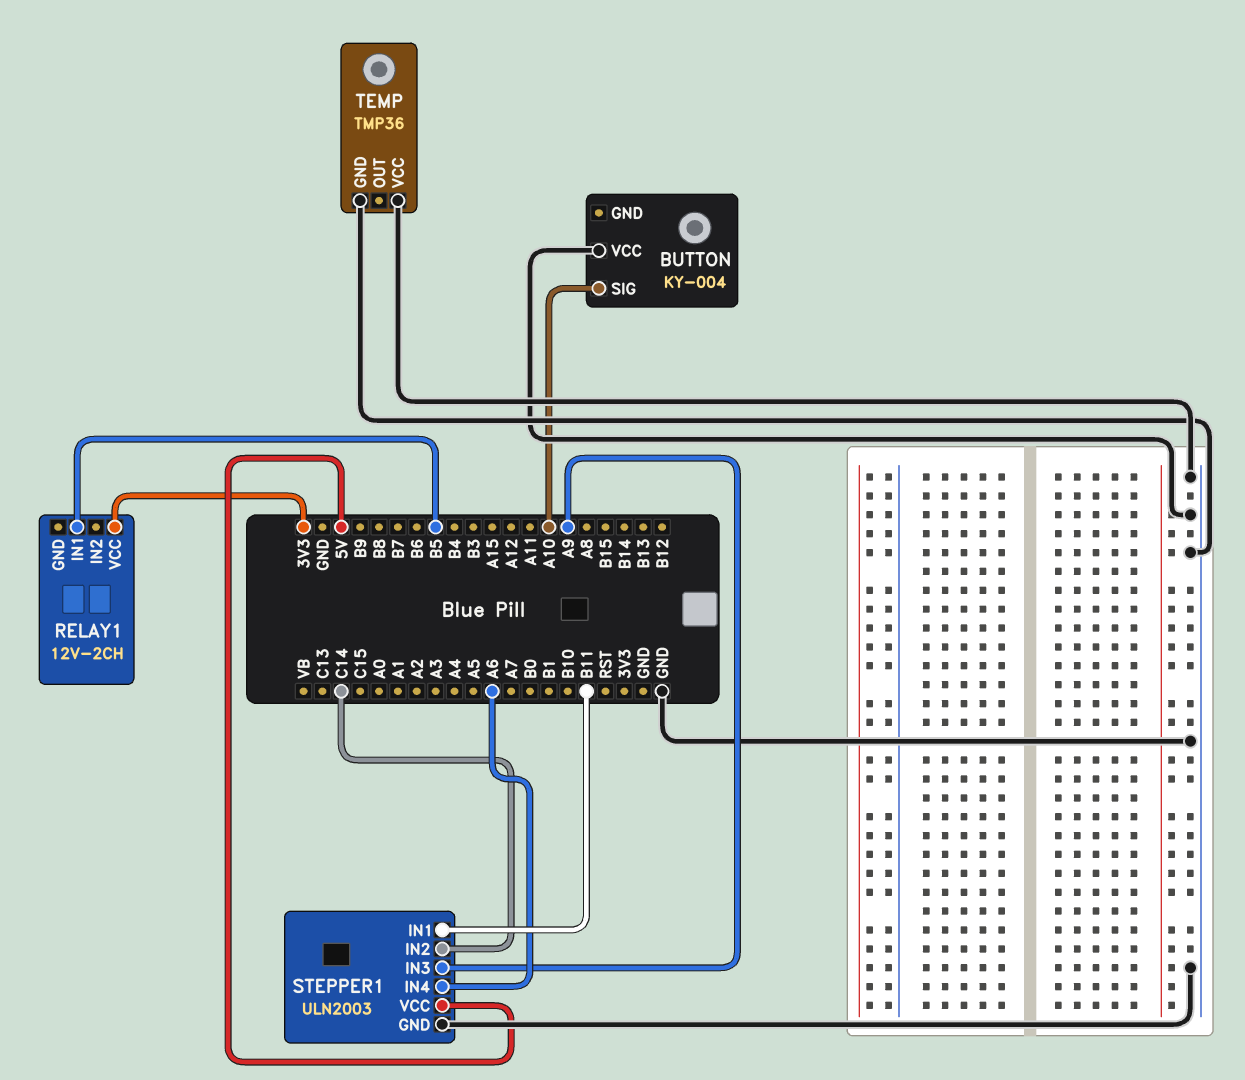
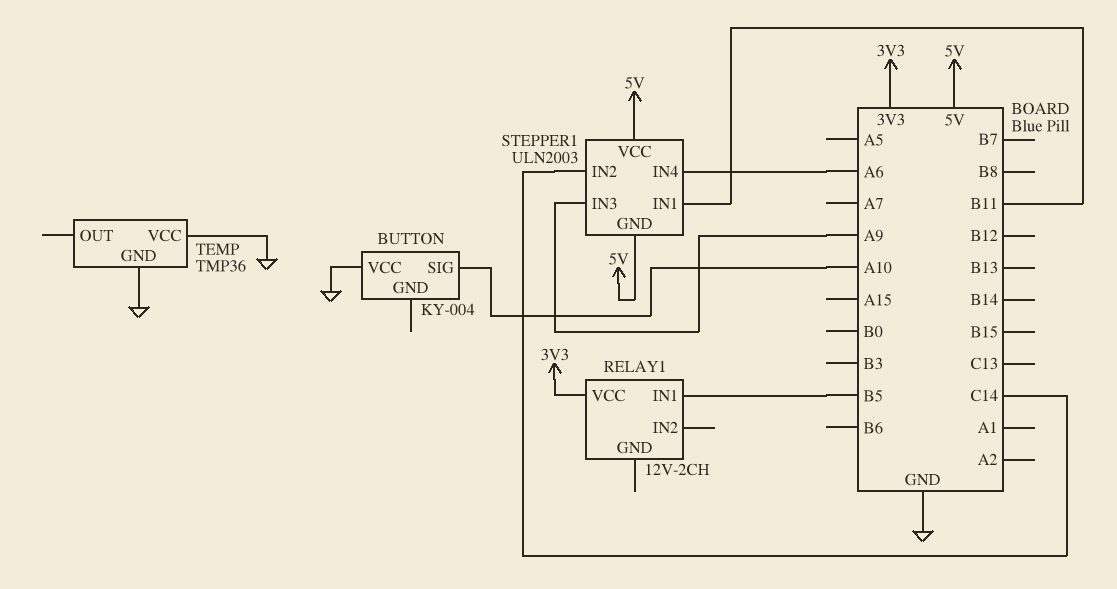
STEPPER1 pin GND: GND -> 5V

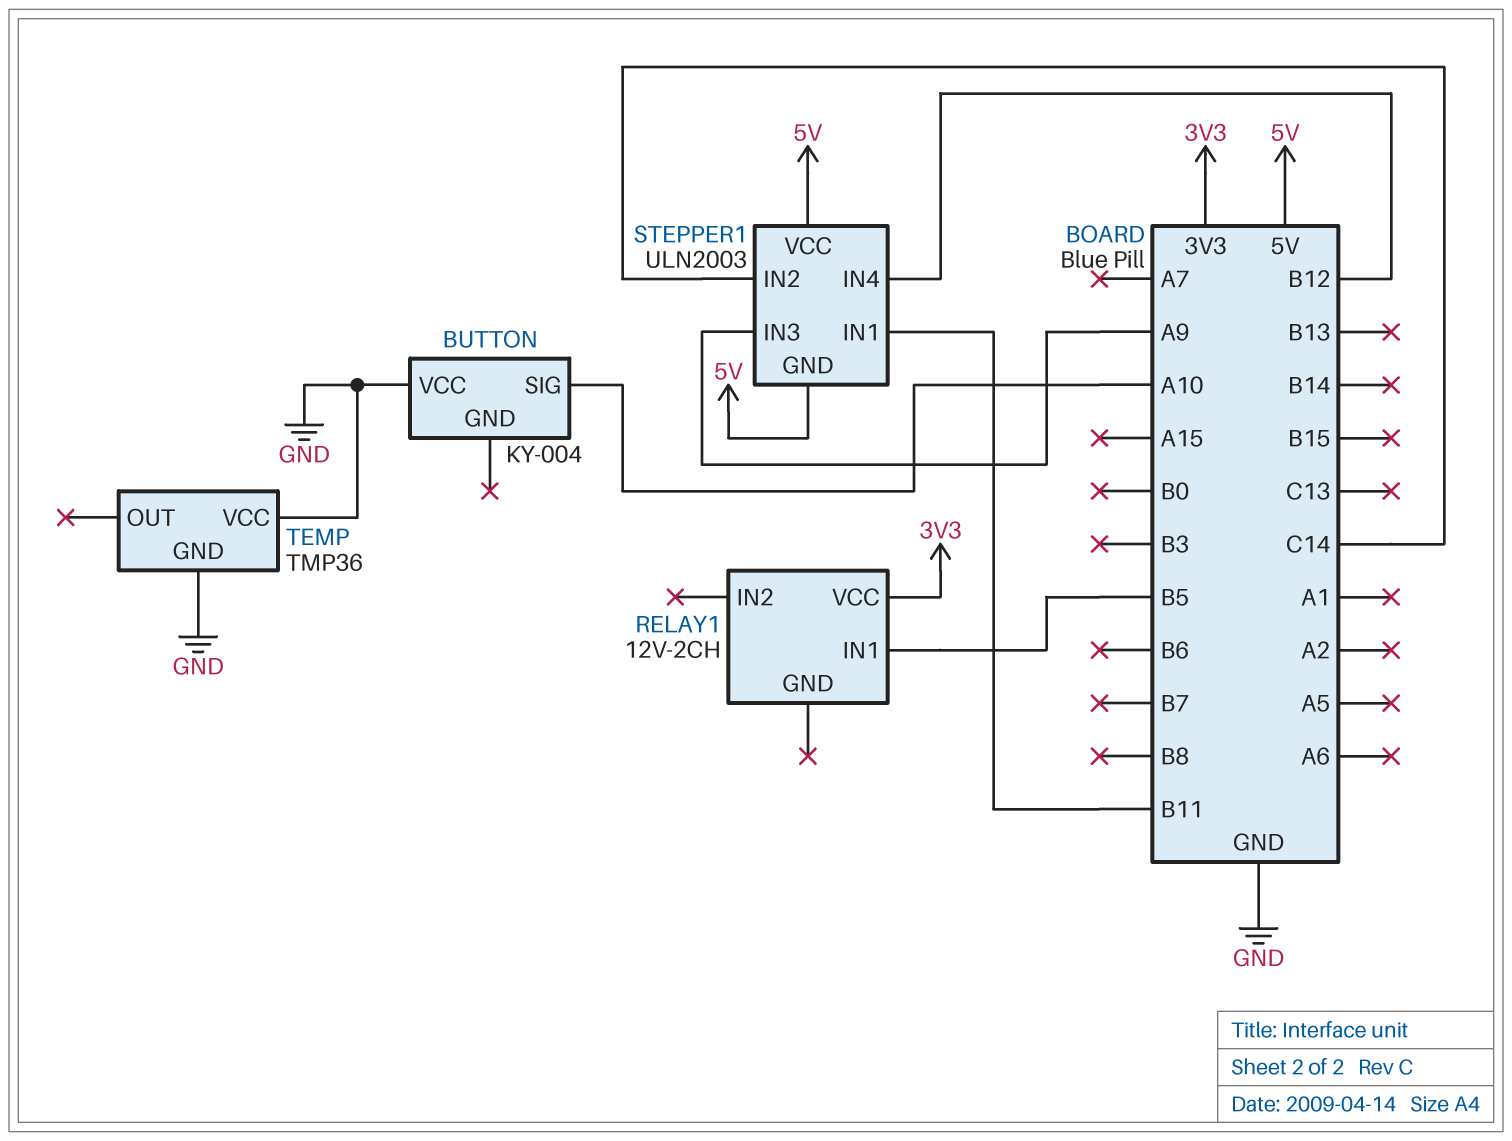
STEPPER1 pin IN4: A6 -> B12

